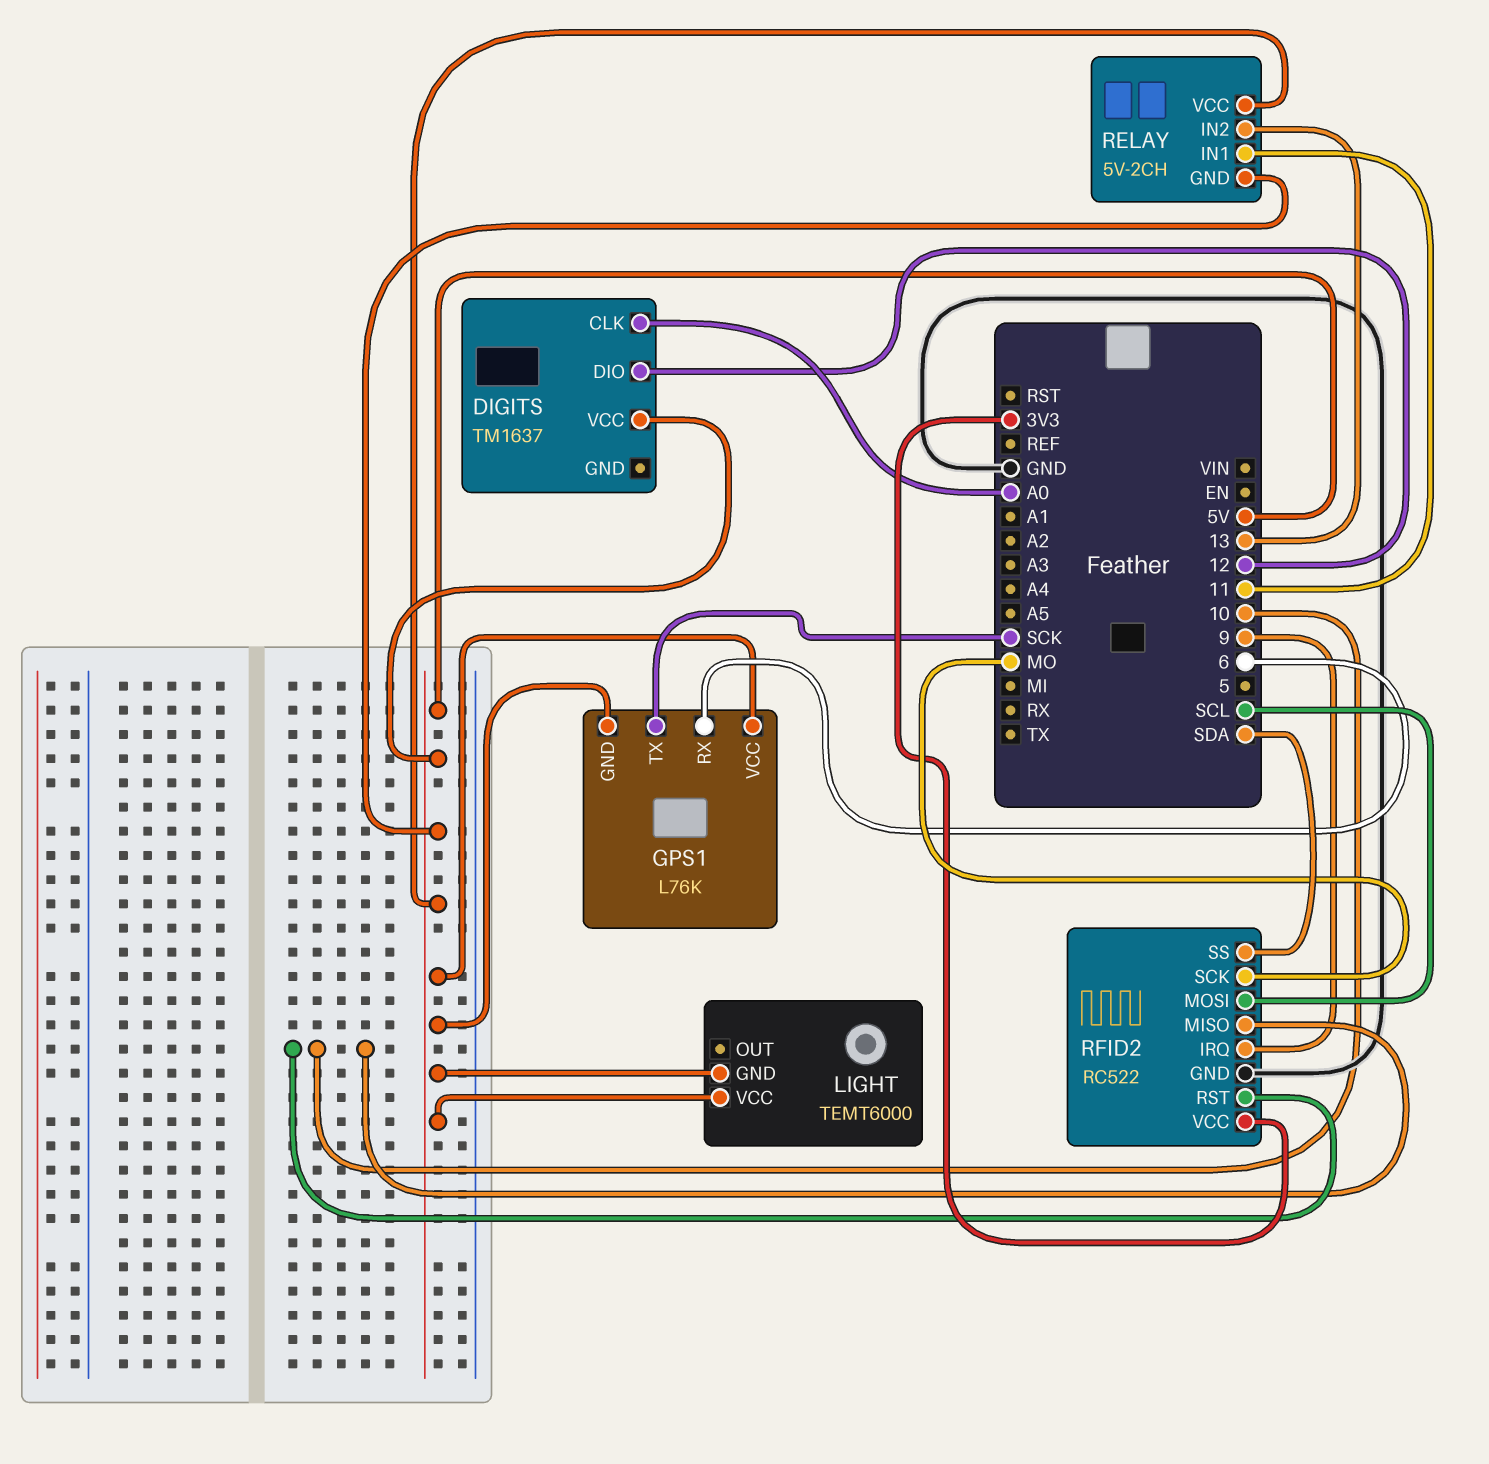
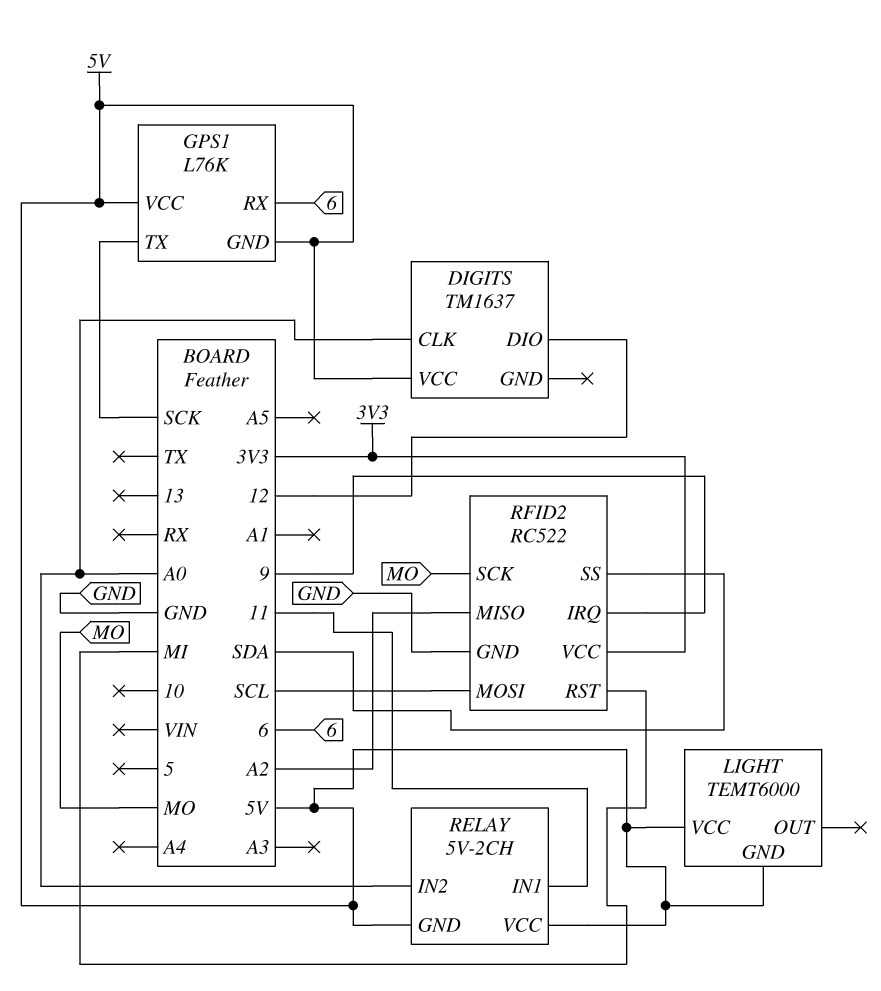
RELAY pin IN2: 13 -> A0
RFID2 pin MISO: 10 -> A2
RFID2 pin RST: 10 -> MI

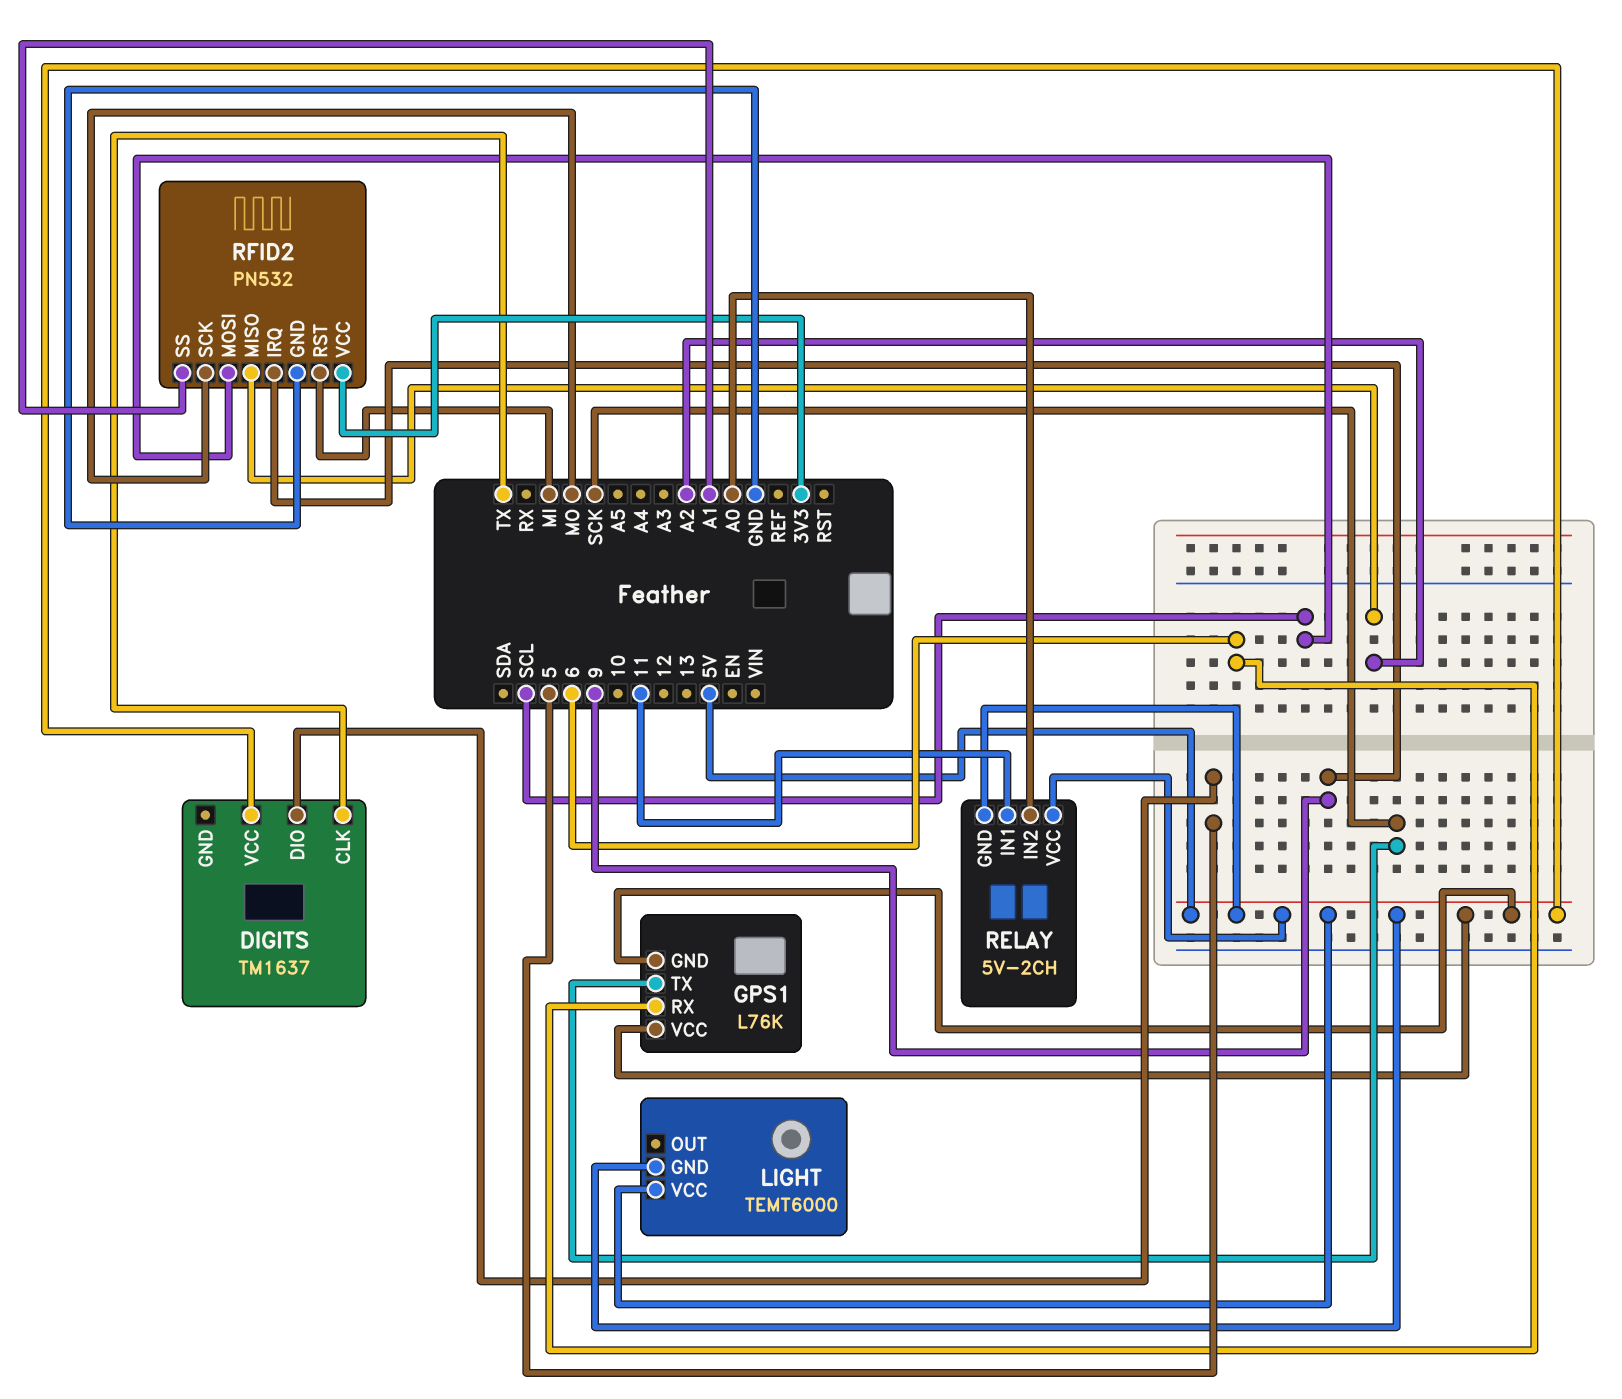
DIGITS pin CLK: A0 -> TX
DIGITS pin DIO: 12 -> 5
RFID2: RC522 -> PN532
RFID2 pin SS: SDA -> A1

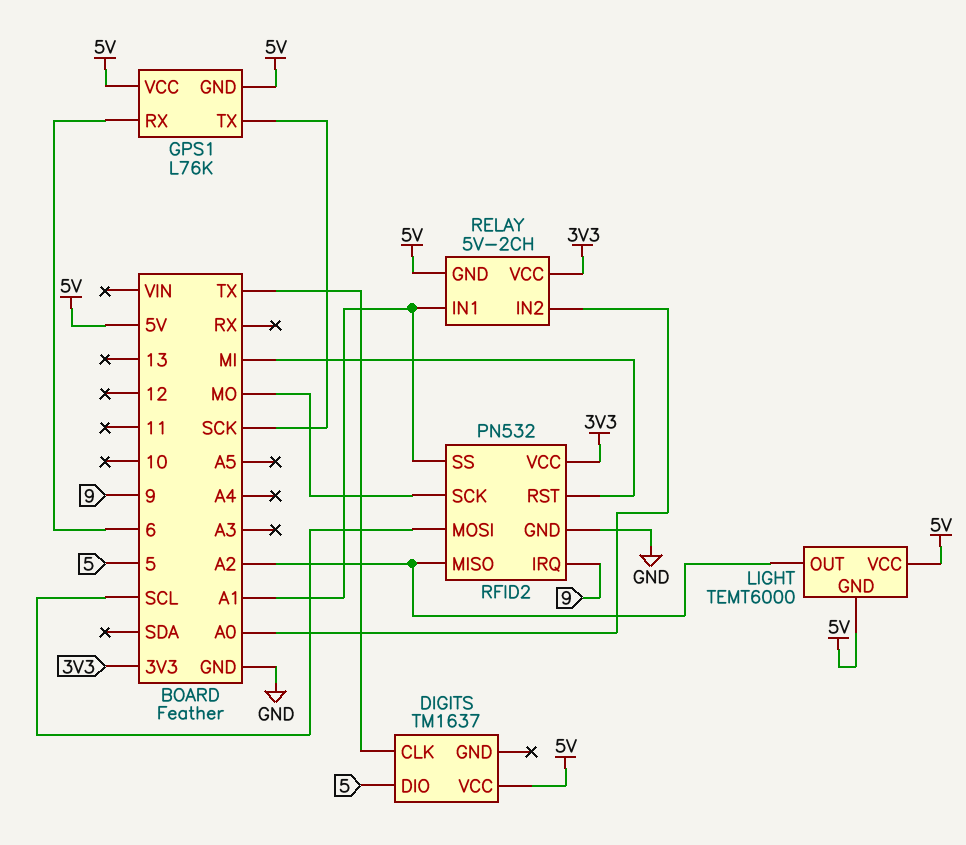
LIGHT pin OUT: none -> A2
RELAY pin IN1: 11 -> A1
RELAY pin VCC: 5V -> 3V3

